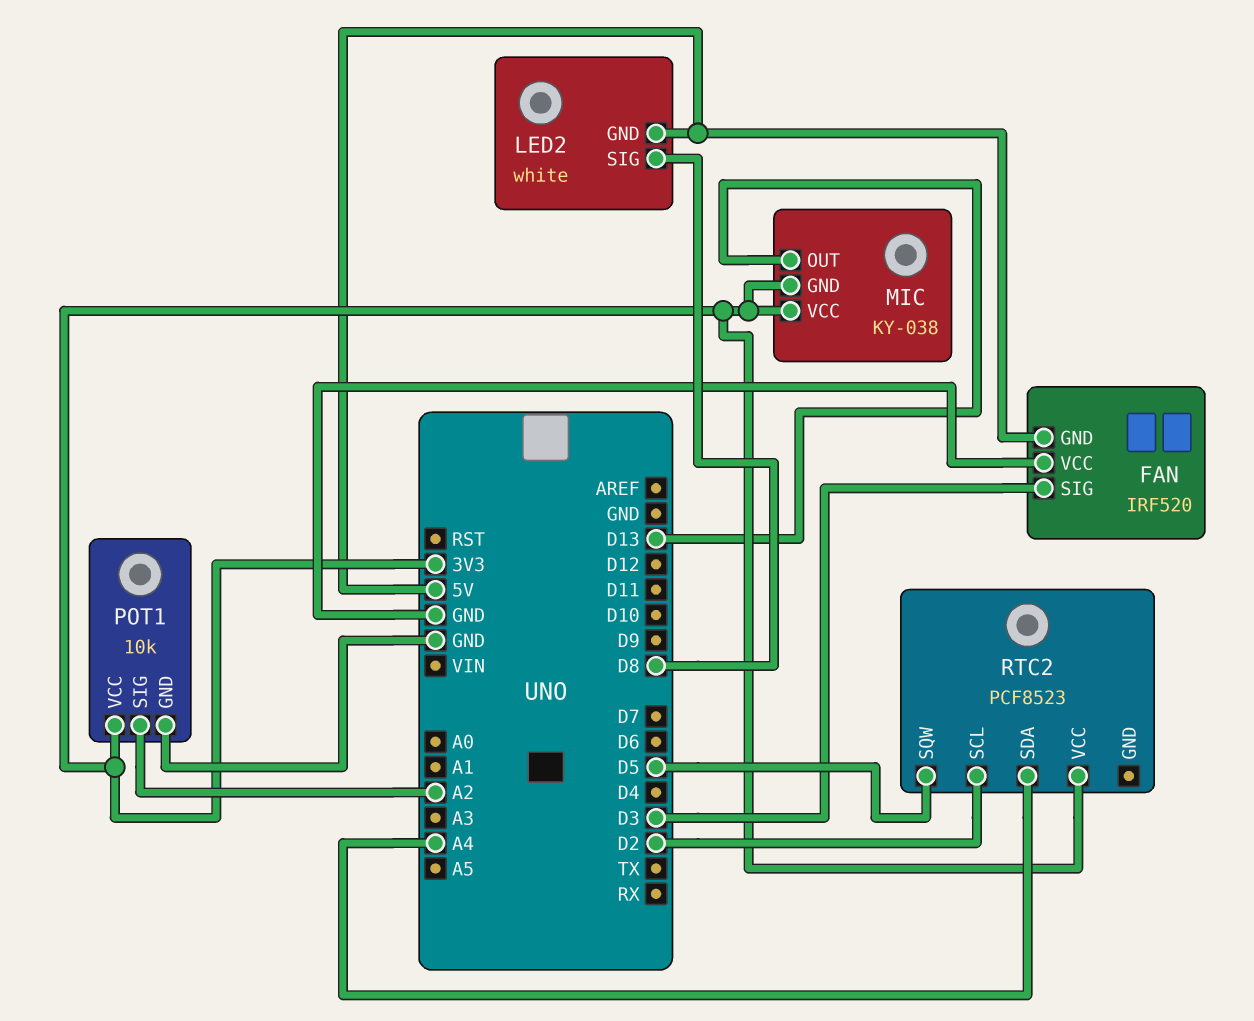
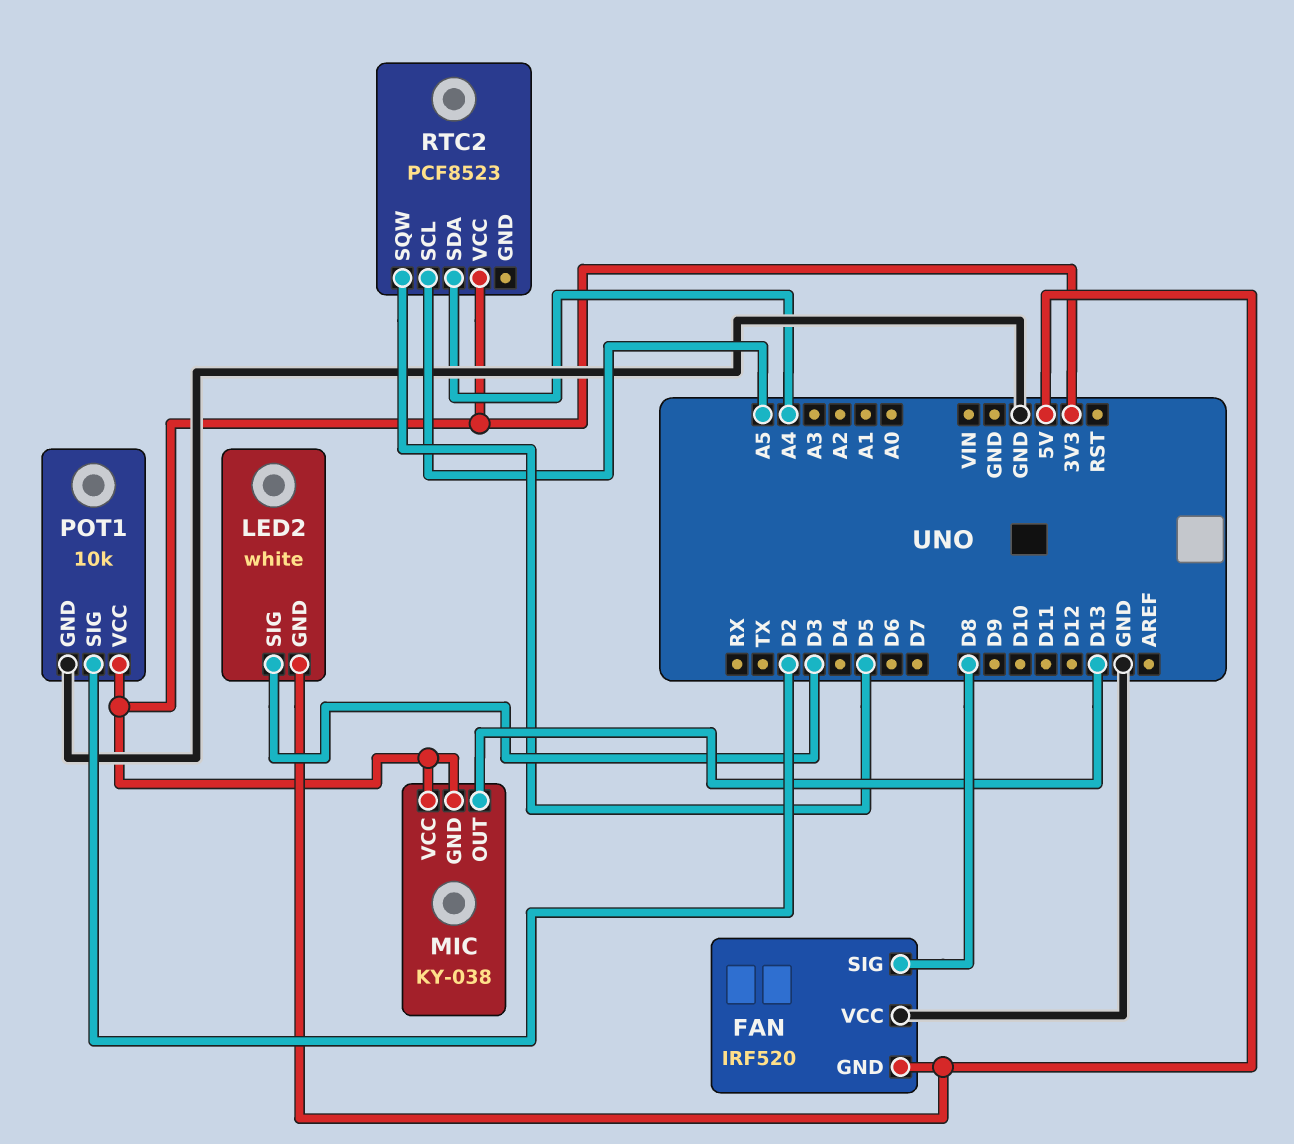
FAN pin SIG: D3 -> D8
LED2 pin SIG: D8 -> D3
POT1 pin SIG: A2 -> D2
RTC2 pin SCL: D2 -> A5

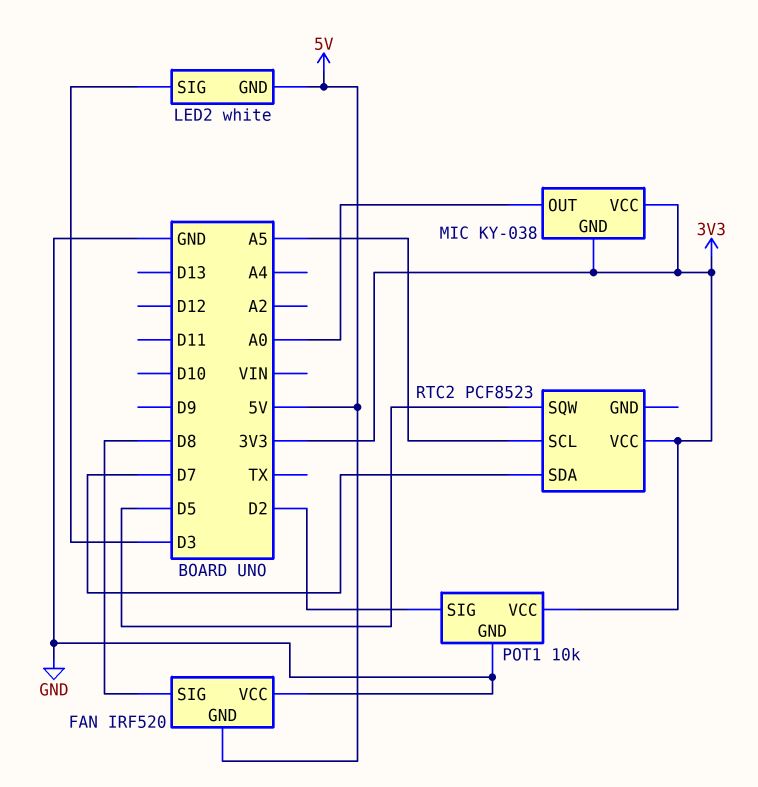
MIC pin OUT: D13 -> A0
RTC2 pin SDA: A4 -> D7

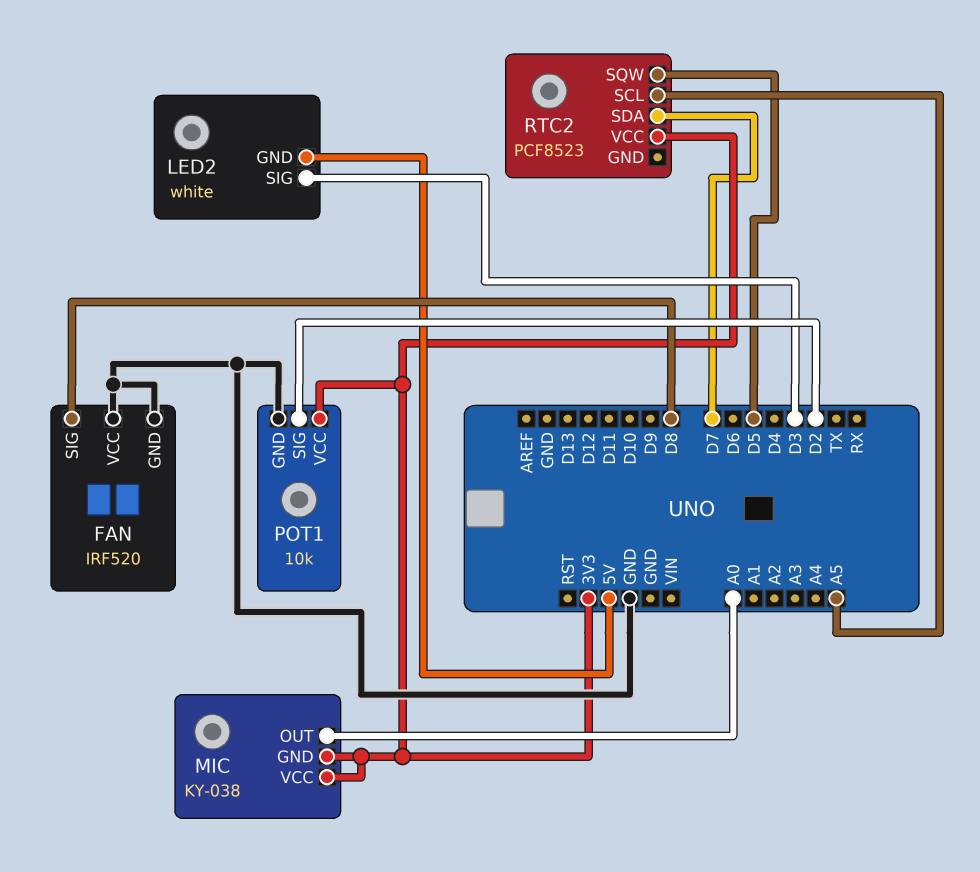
FAN pin GND: 5V -> GND

